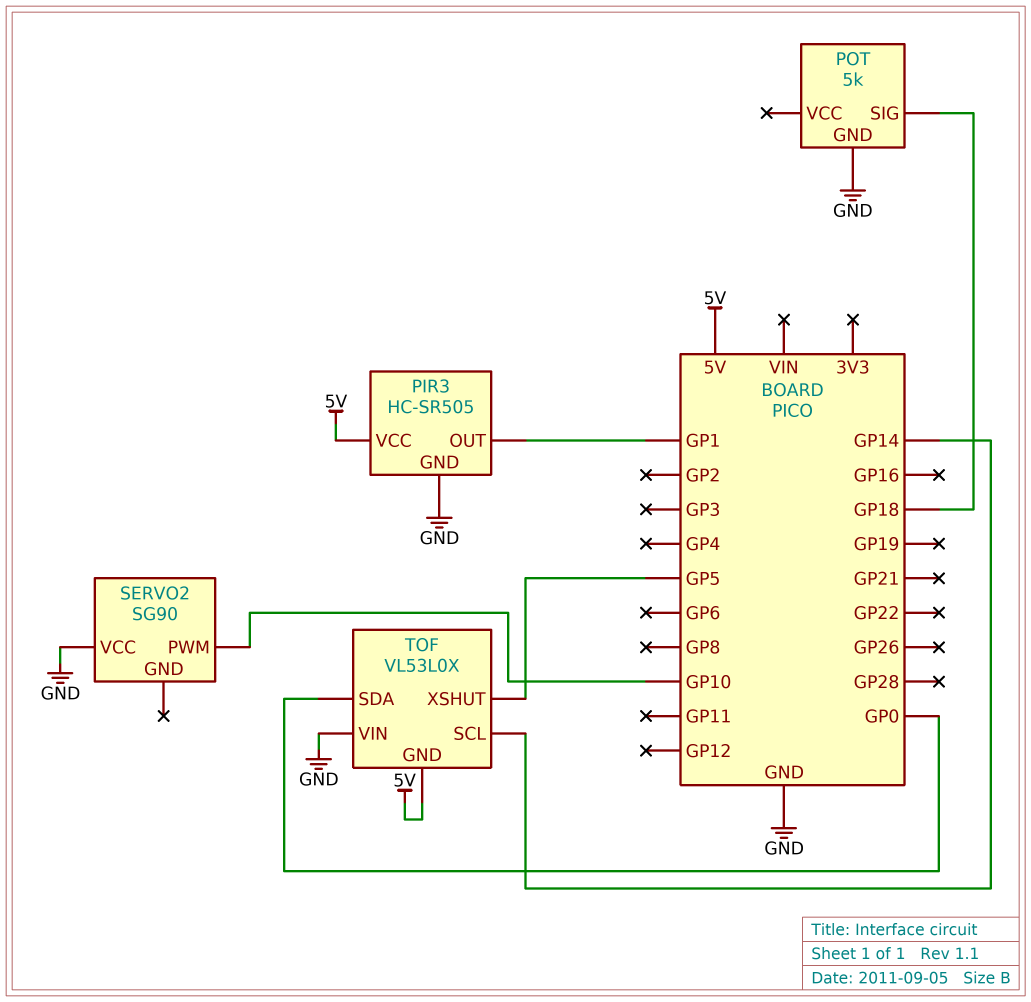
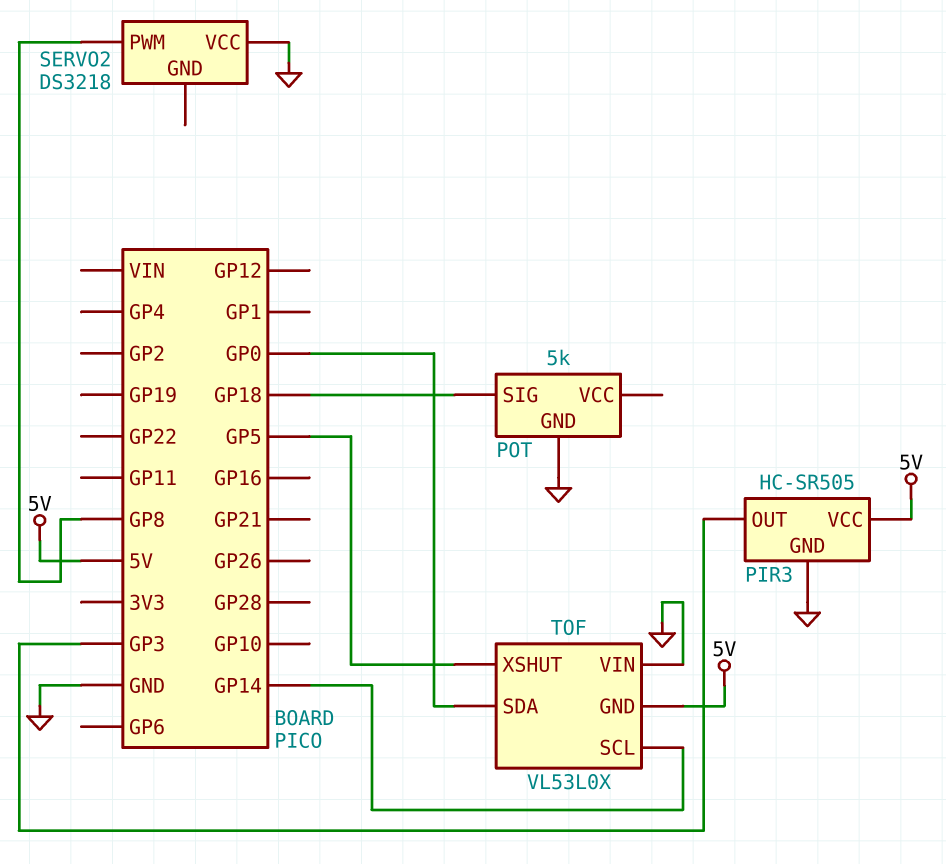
PIR3 pin OUT: GP1 -> GP3
SERVO2: SG90 -> DS3218
SERVO2 pin PWM: GP10 -> GP8

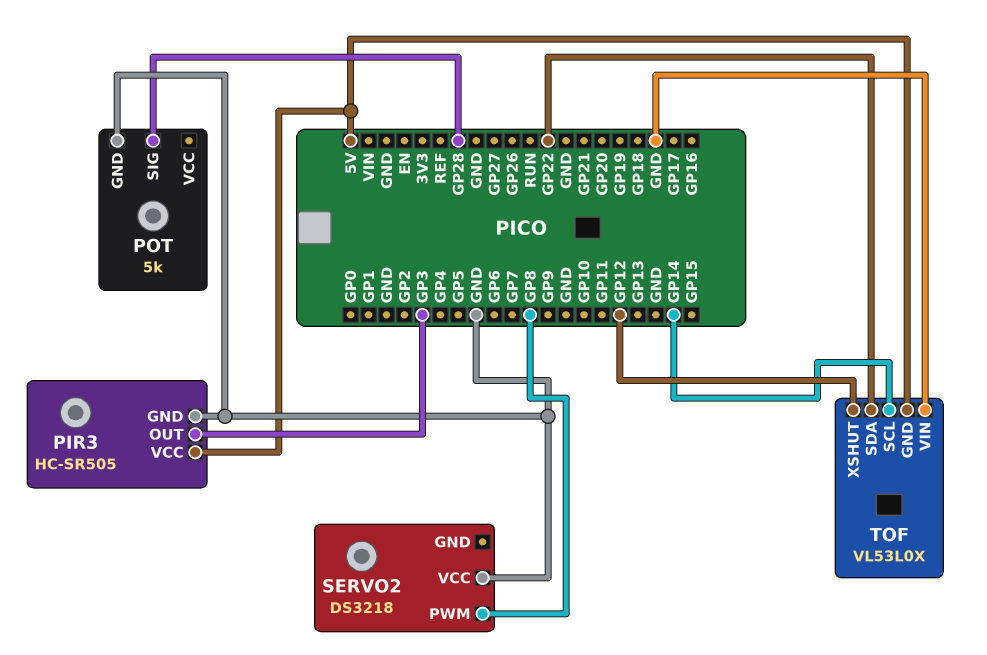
POT pin SIG: GP18 -> GP28
TOF pin SDA: GP0 -> GP22
TOF pin XSHUT: GP5 -> GP12

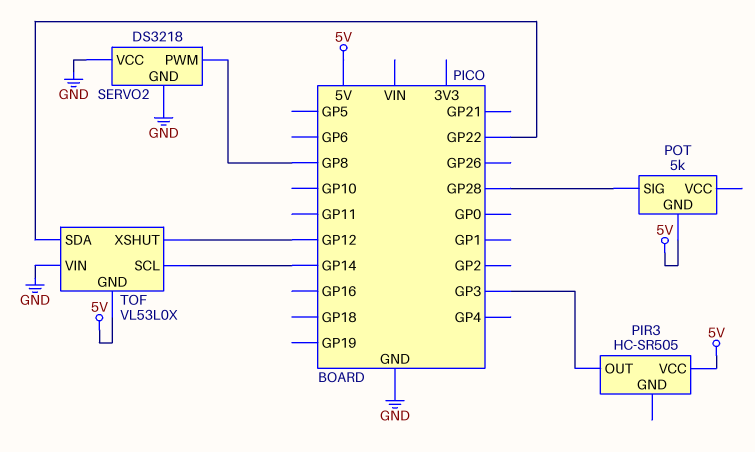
PIR3 pin GND: GND -> none
POT pin GND: GND -> 5V
SERVO2 pin GND: none -> GND

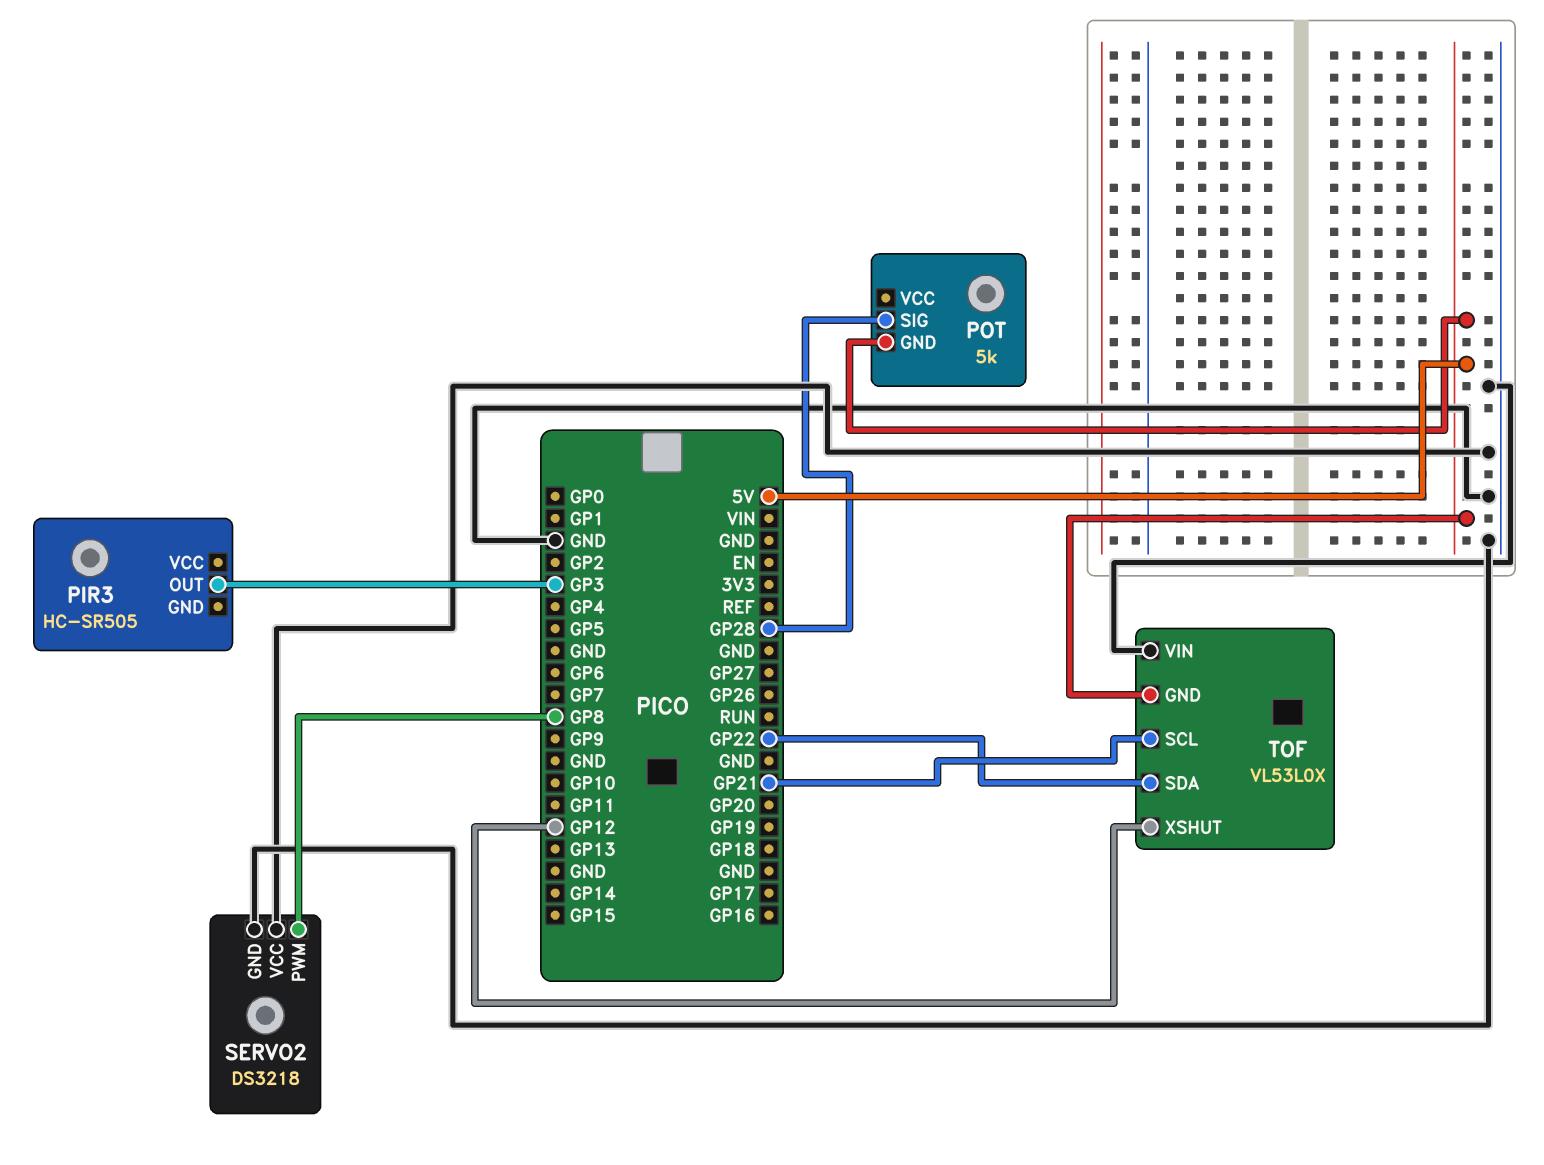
PIR3 pin VCC: 5V -> none
TOF pin SCL: GP14 -> GP21

